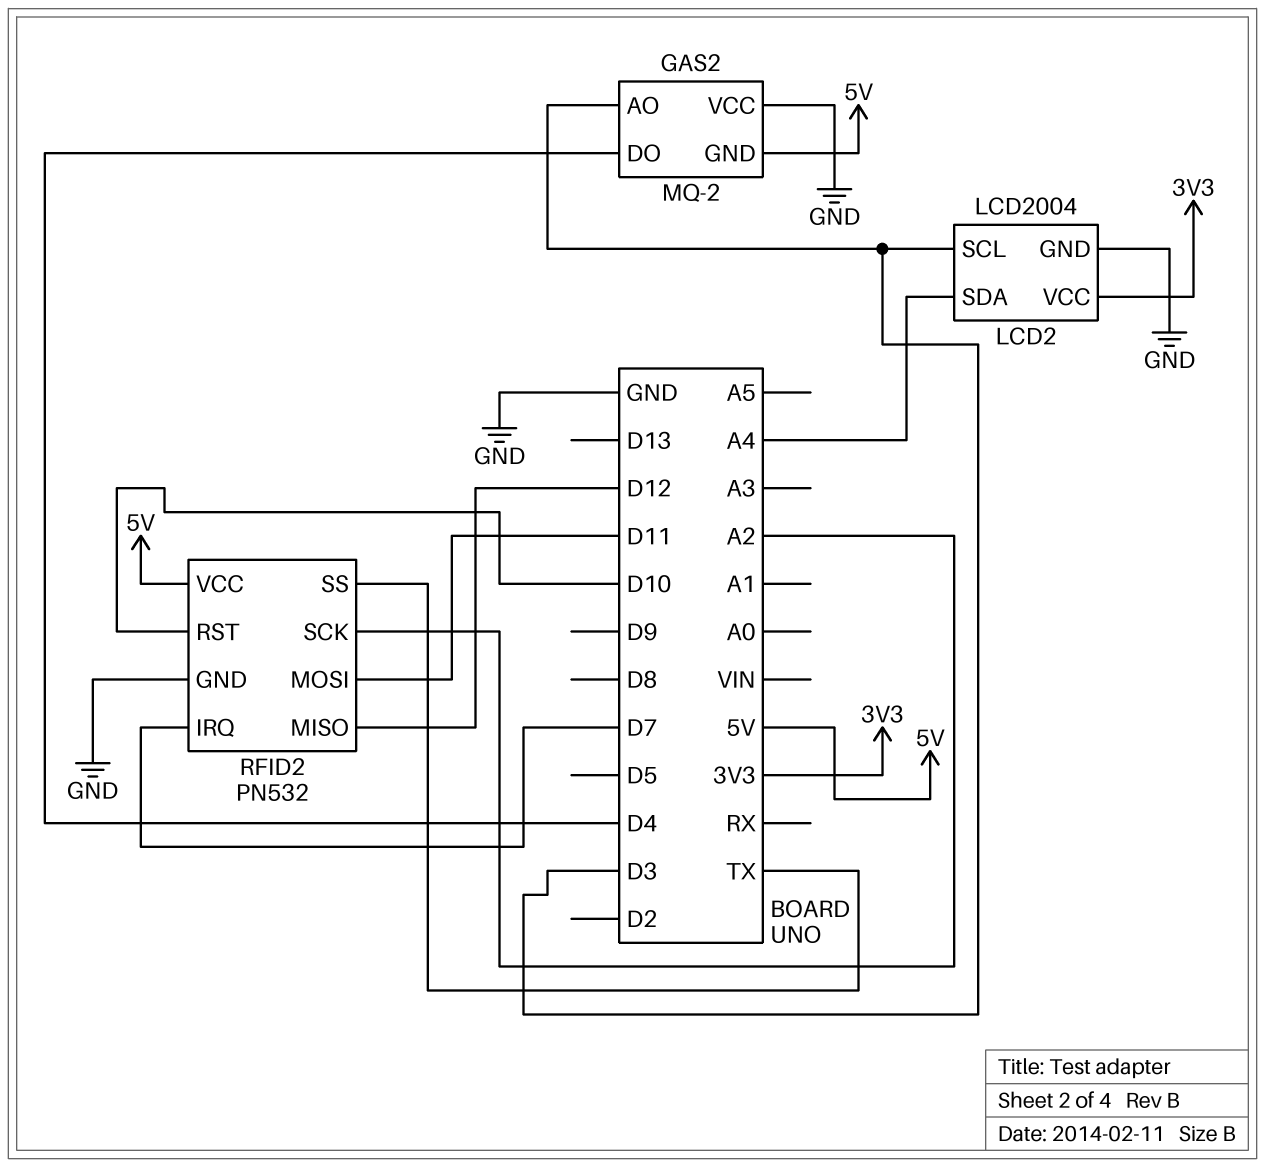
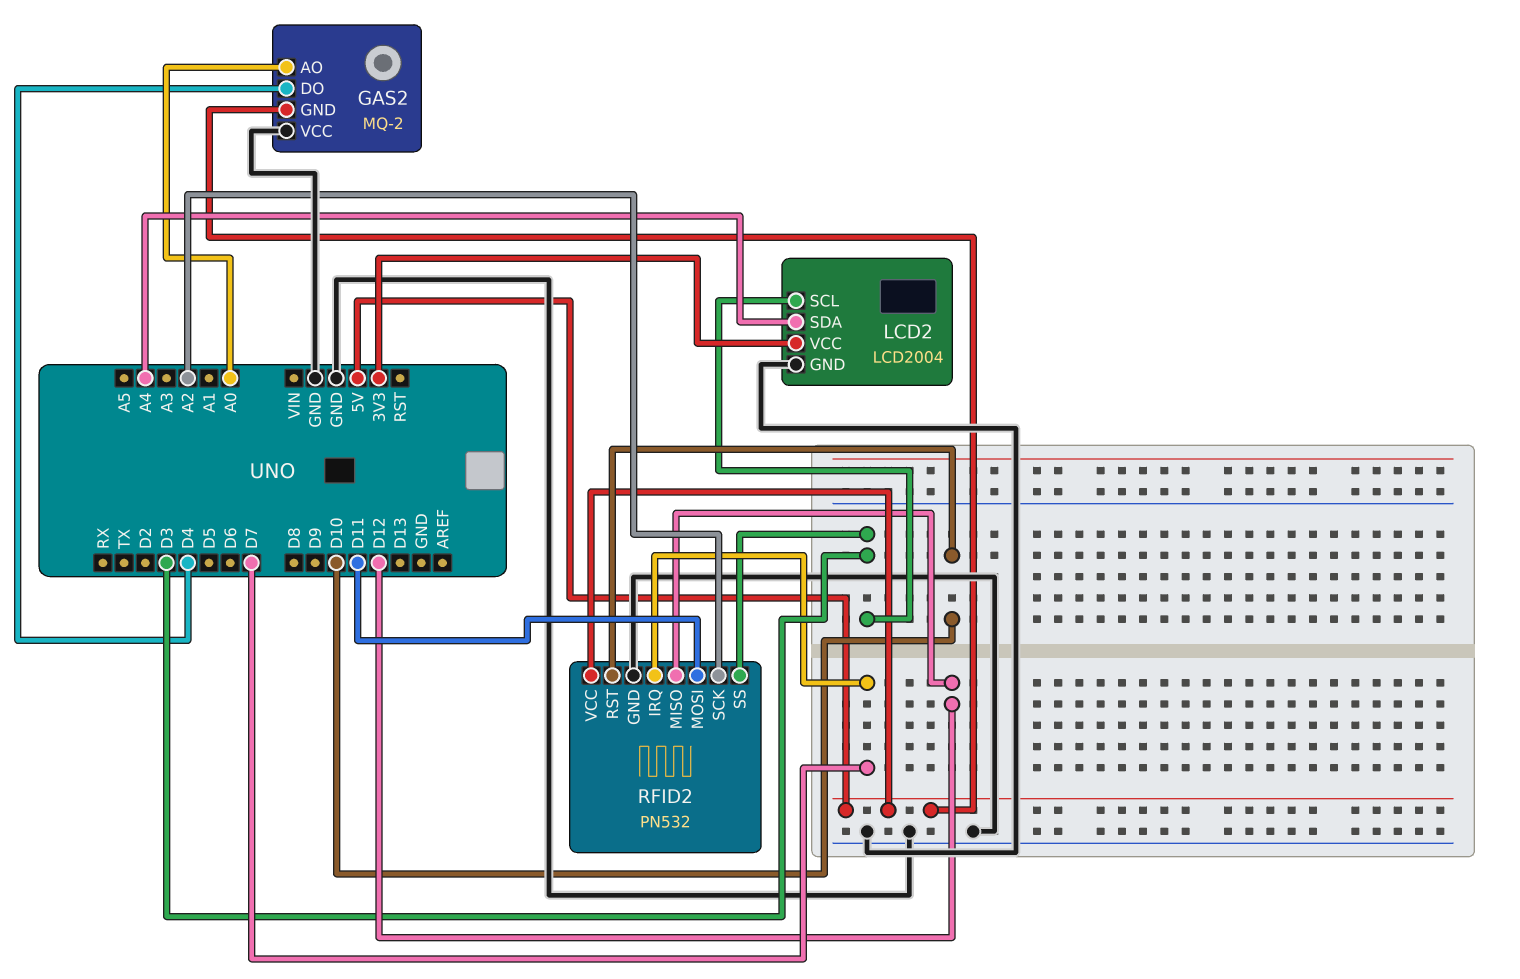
GAS2 pin AO: D3 -> A0
RFID2 pin SS: TX -> D3

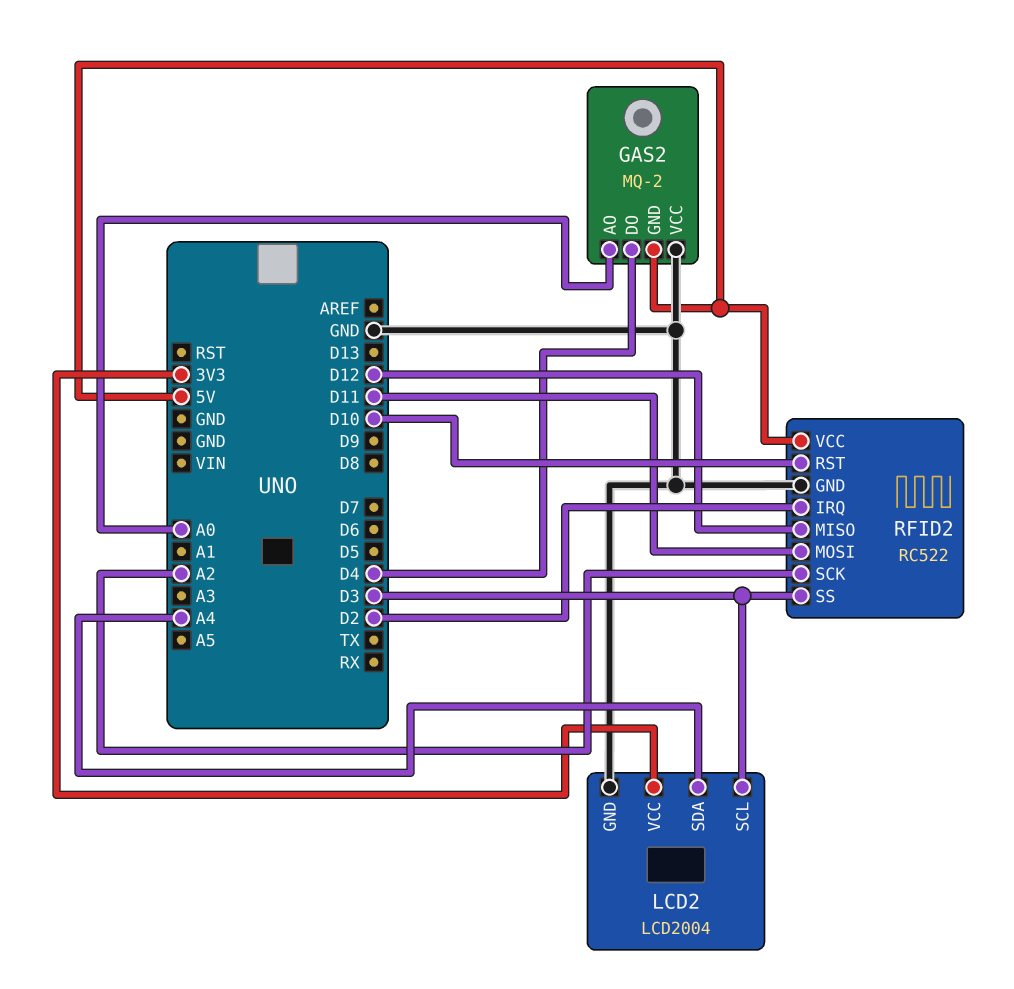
RFID2: PN532 -> RC522
RFID2 pin IRQ: D7 -> D2

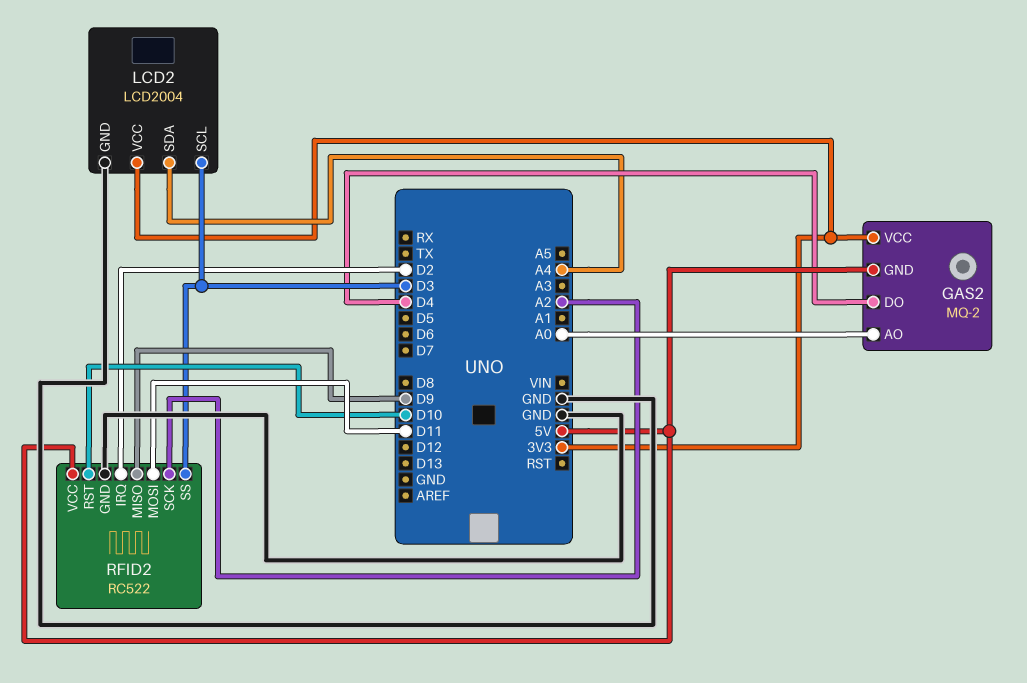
GAS2 pin VCC: GND -> 3V3
RFID2 pin MISO: D12 -> D9

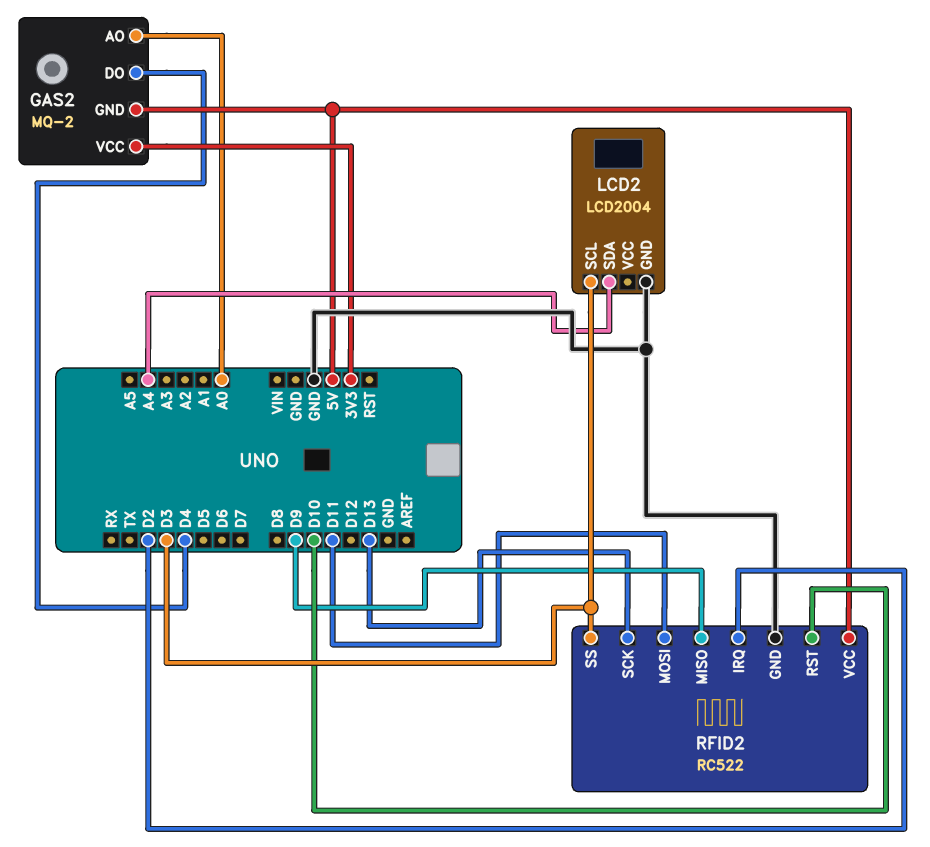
LCD2 pin VCC: 3V3 -> none
RFID2 pin SCK: A2 -> D13

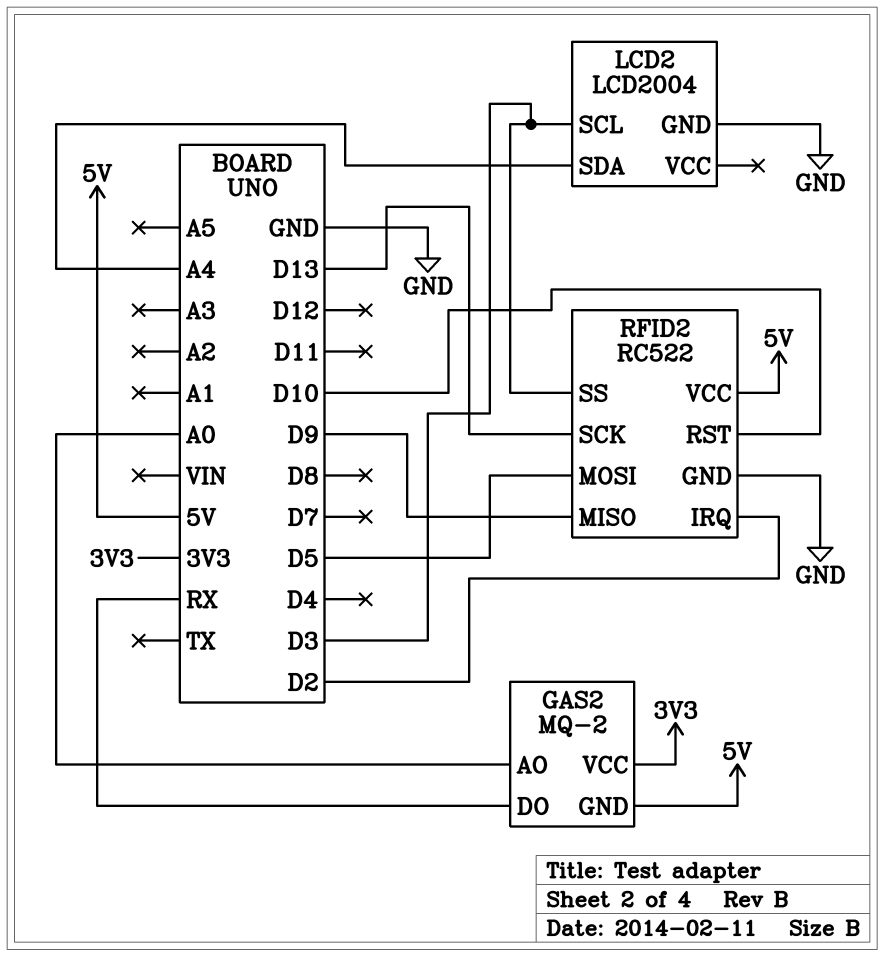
GAS2 pin DO: D4 -> RX
RFID2 pin MOSI: D11 -> D5

